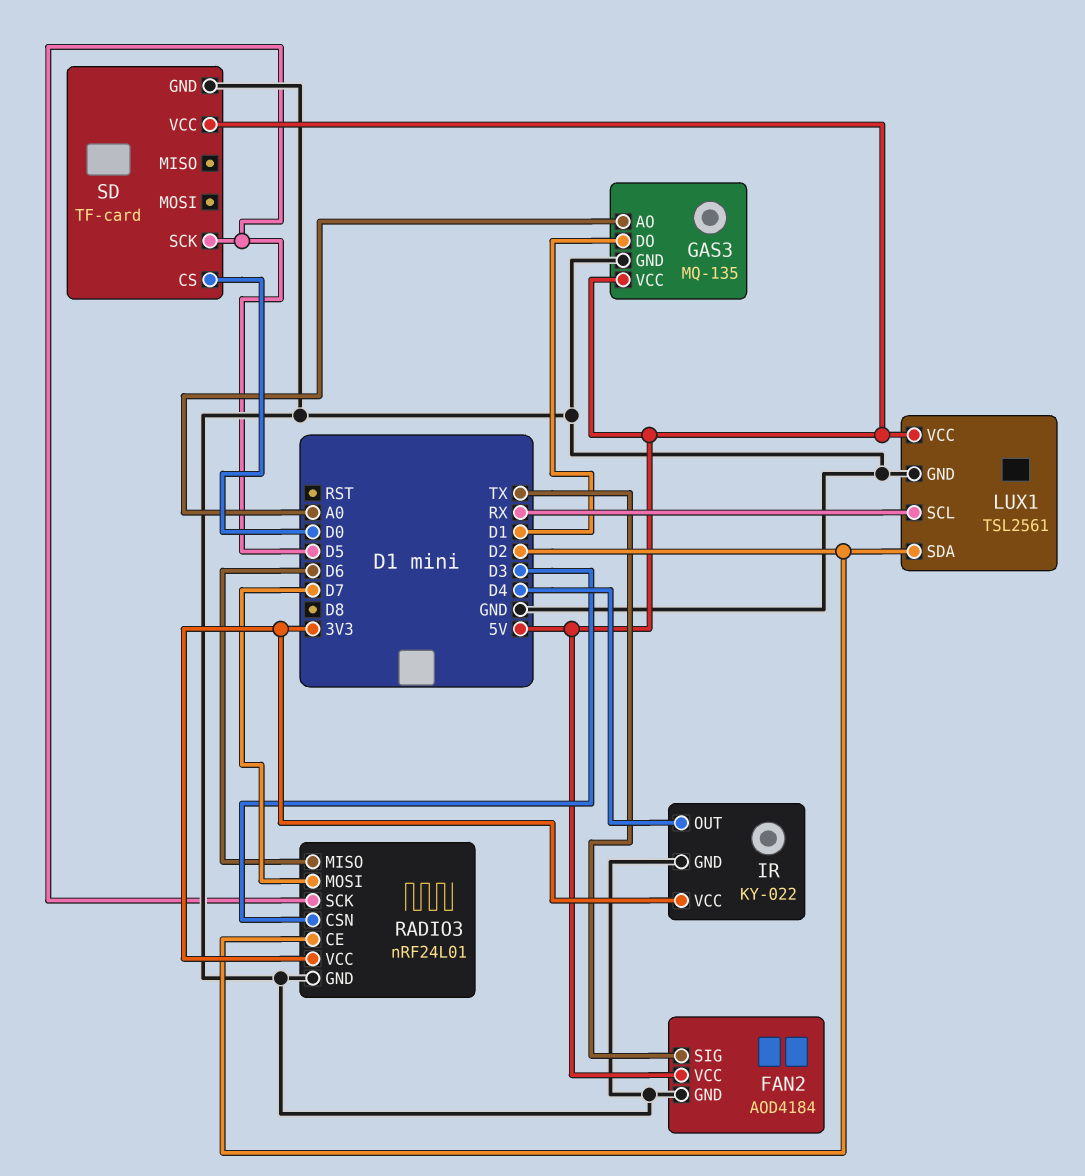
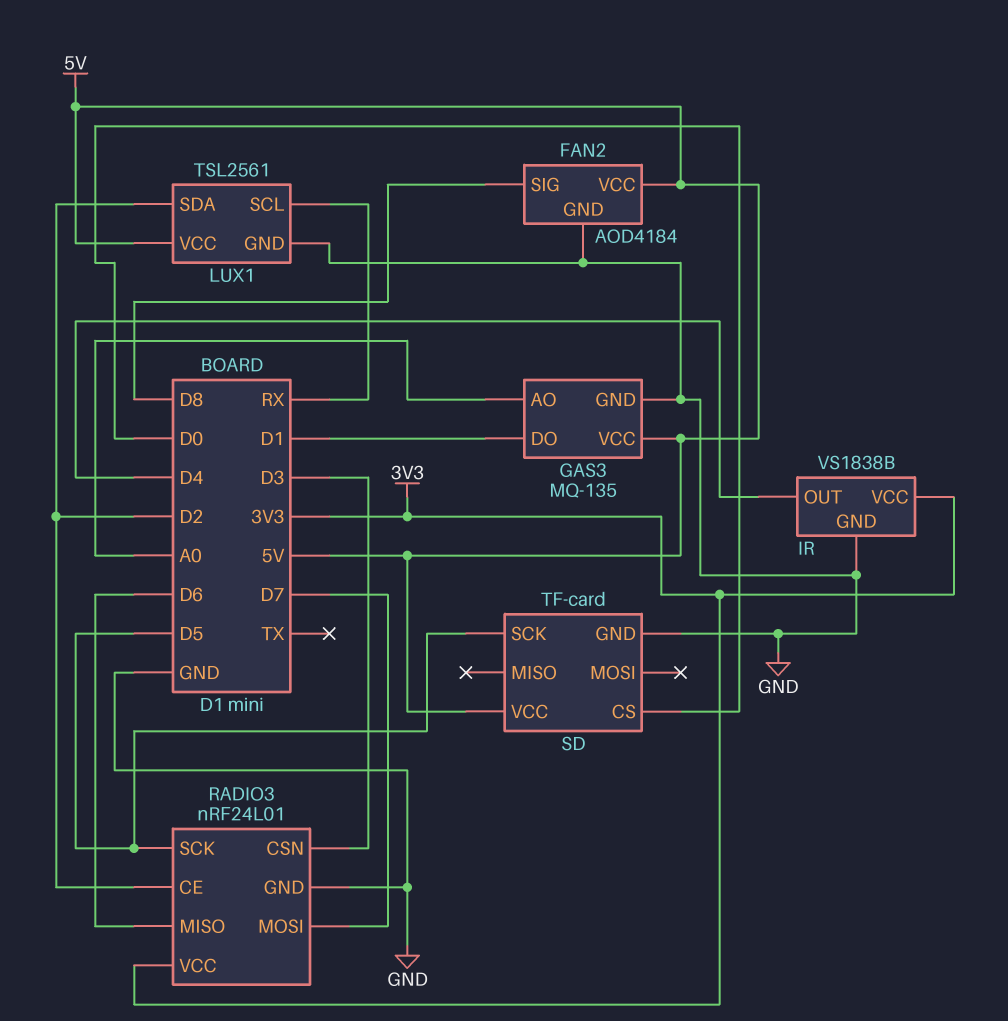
FAN2 pin SIG: TX -> D8
IR: KY-022 -> VS1838B

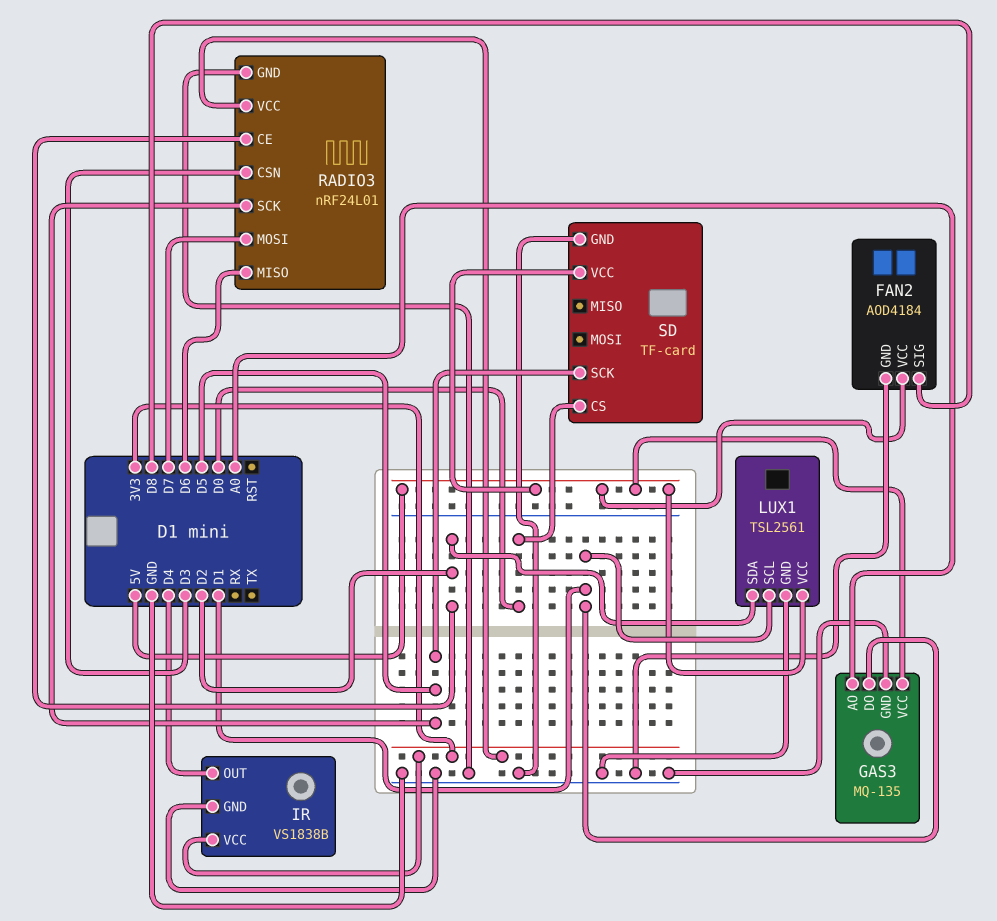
LUX1 pin SCL: RX -> D1

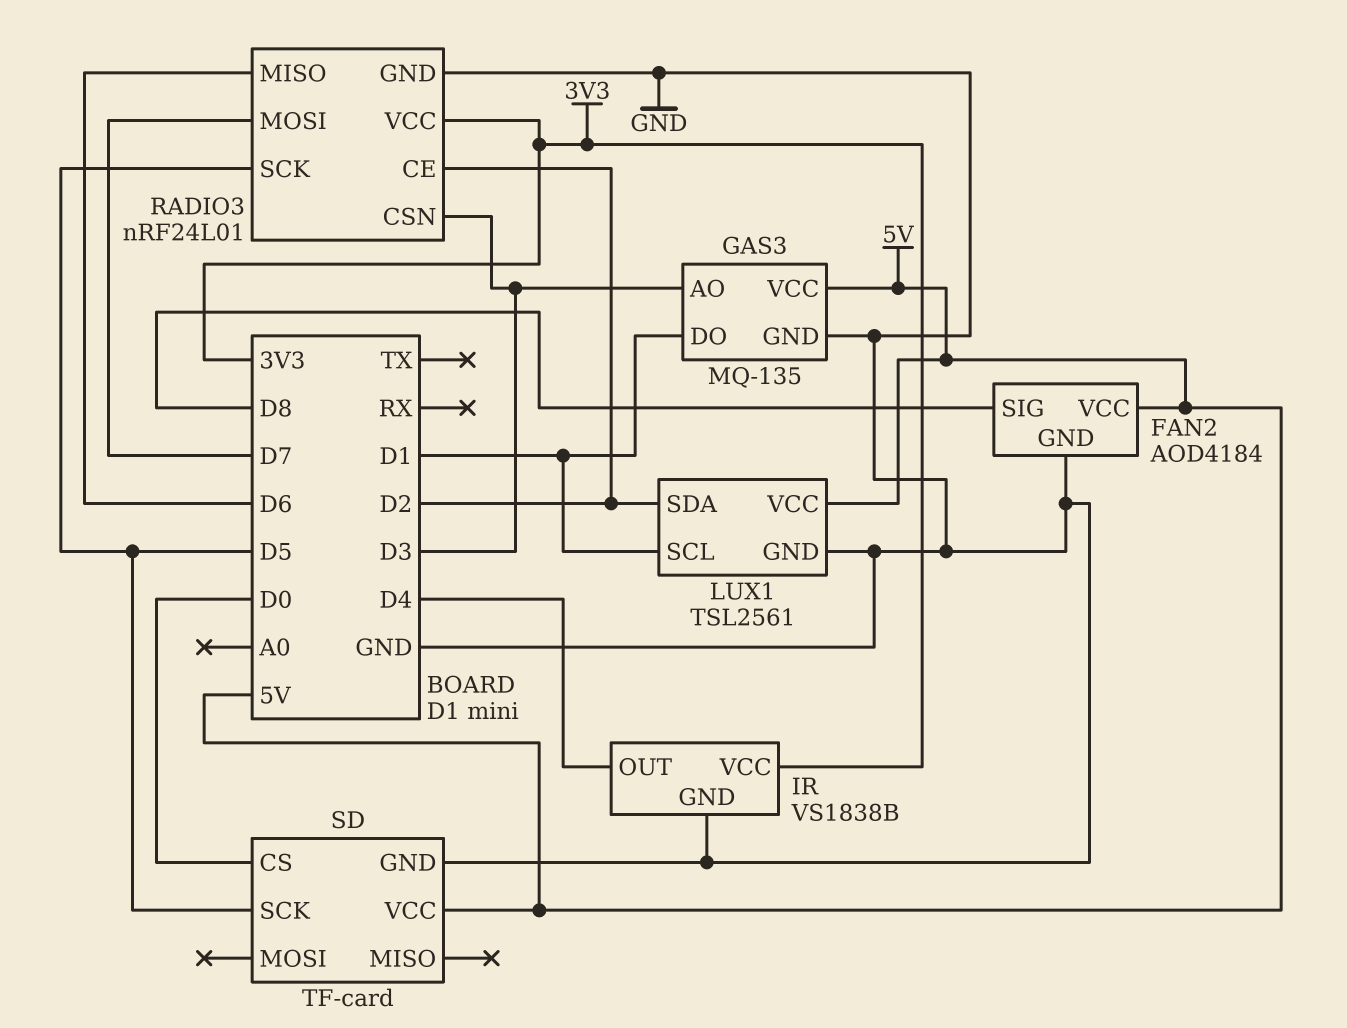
GAS3 pin AO: A0 -> D3

